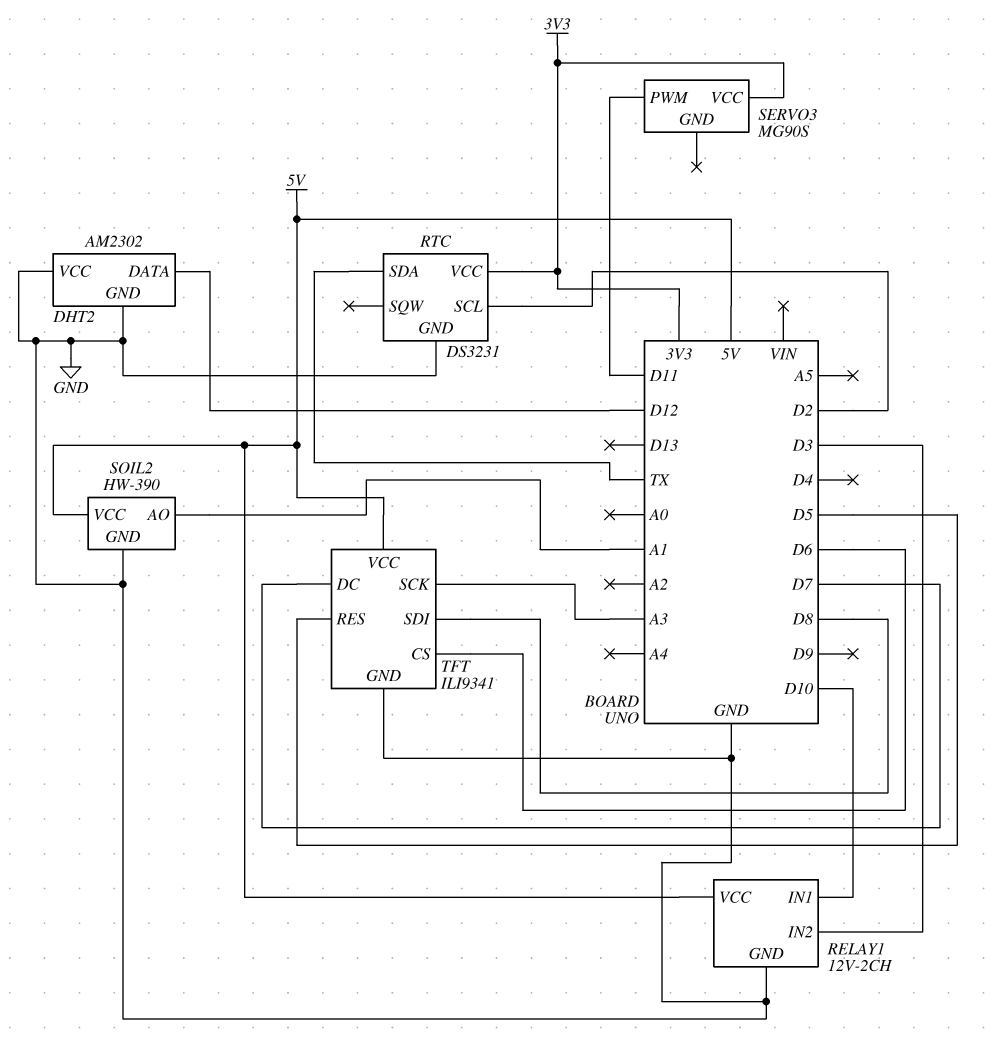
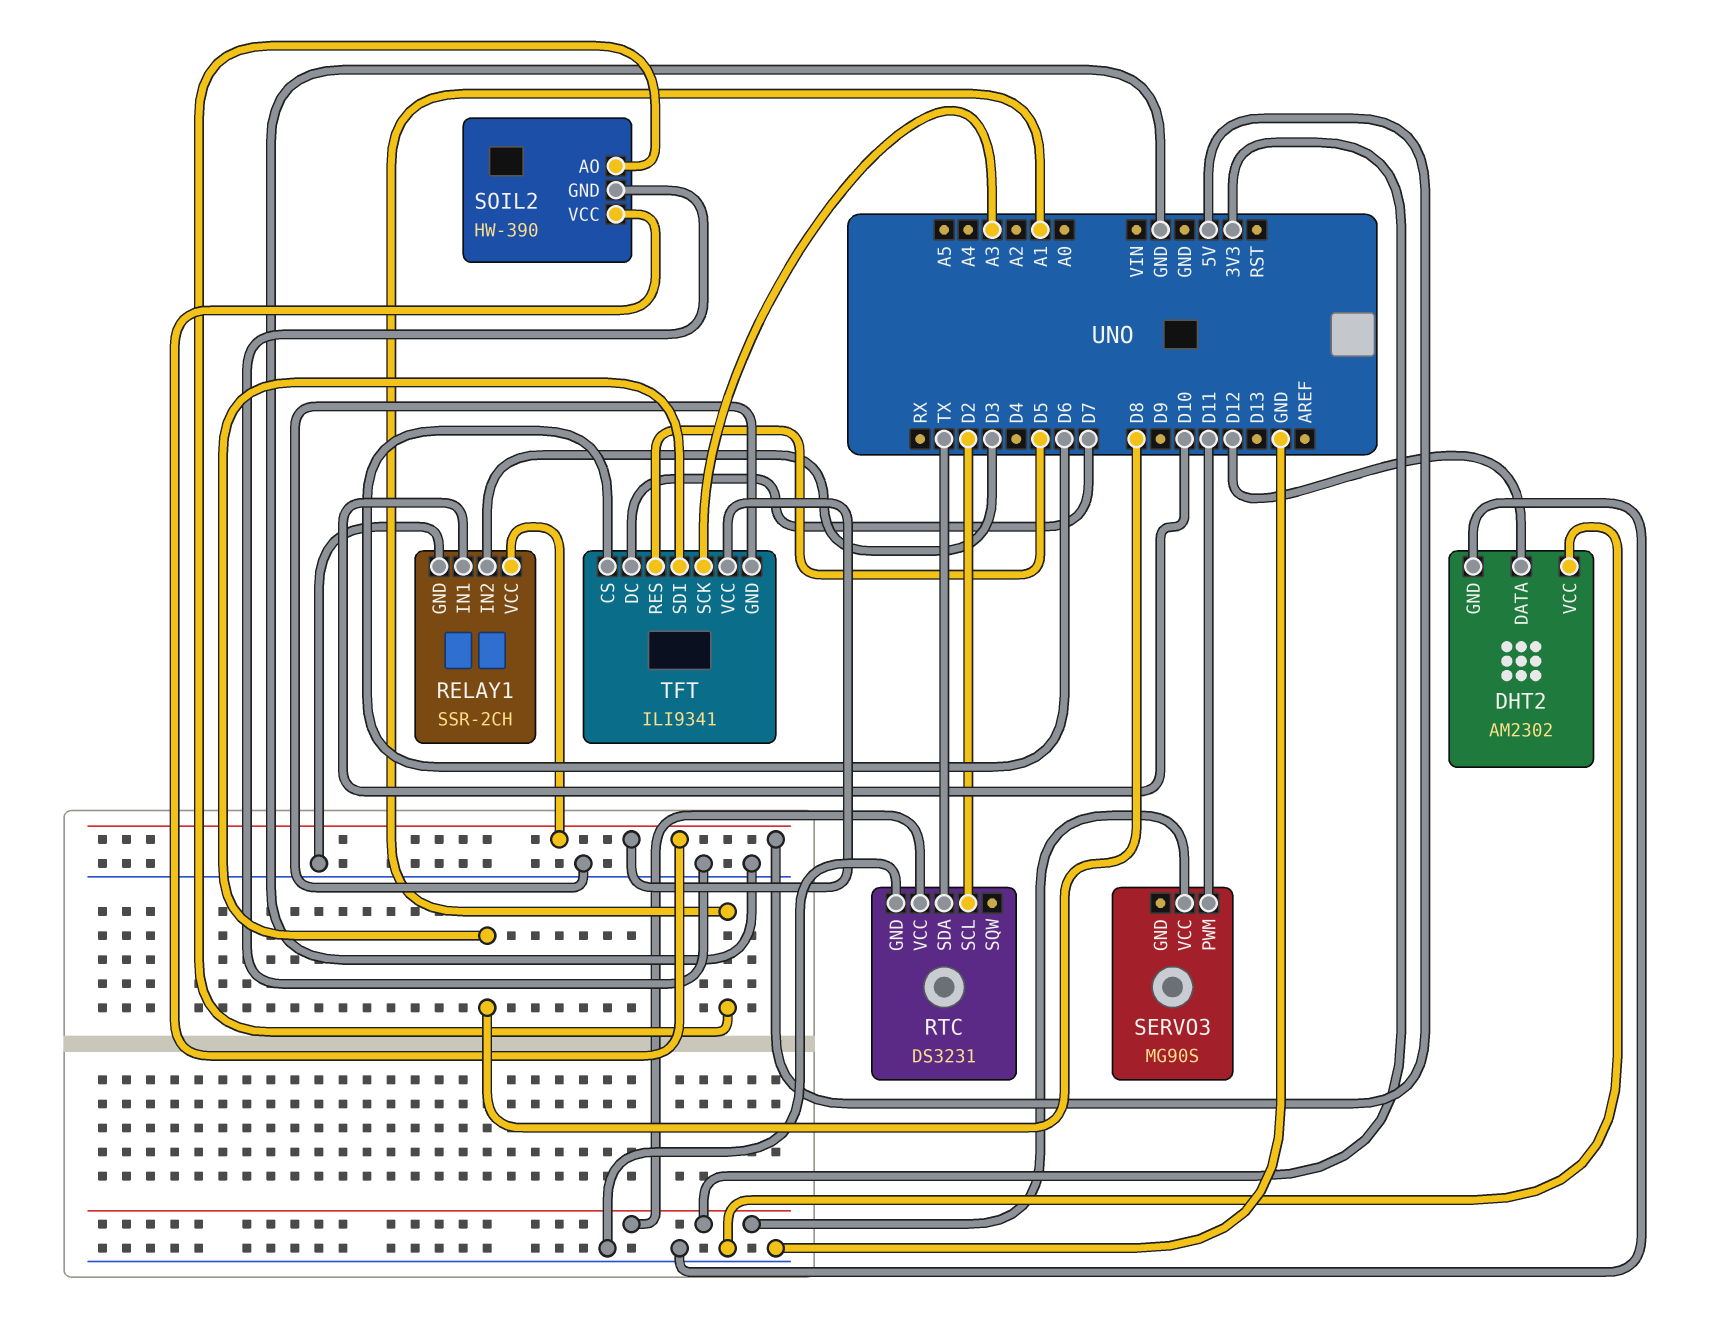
RELAY1: 12V-2CH -> SSR-2CH

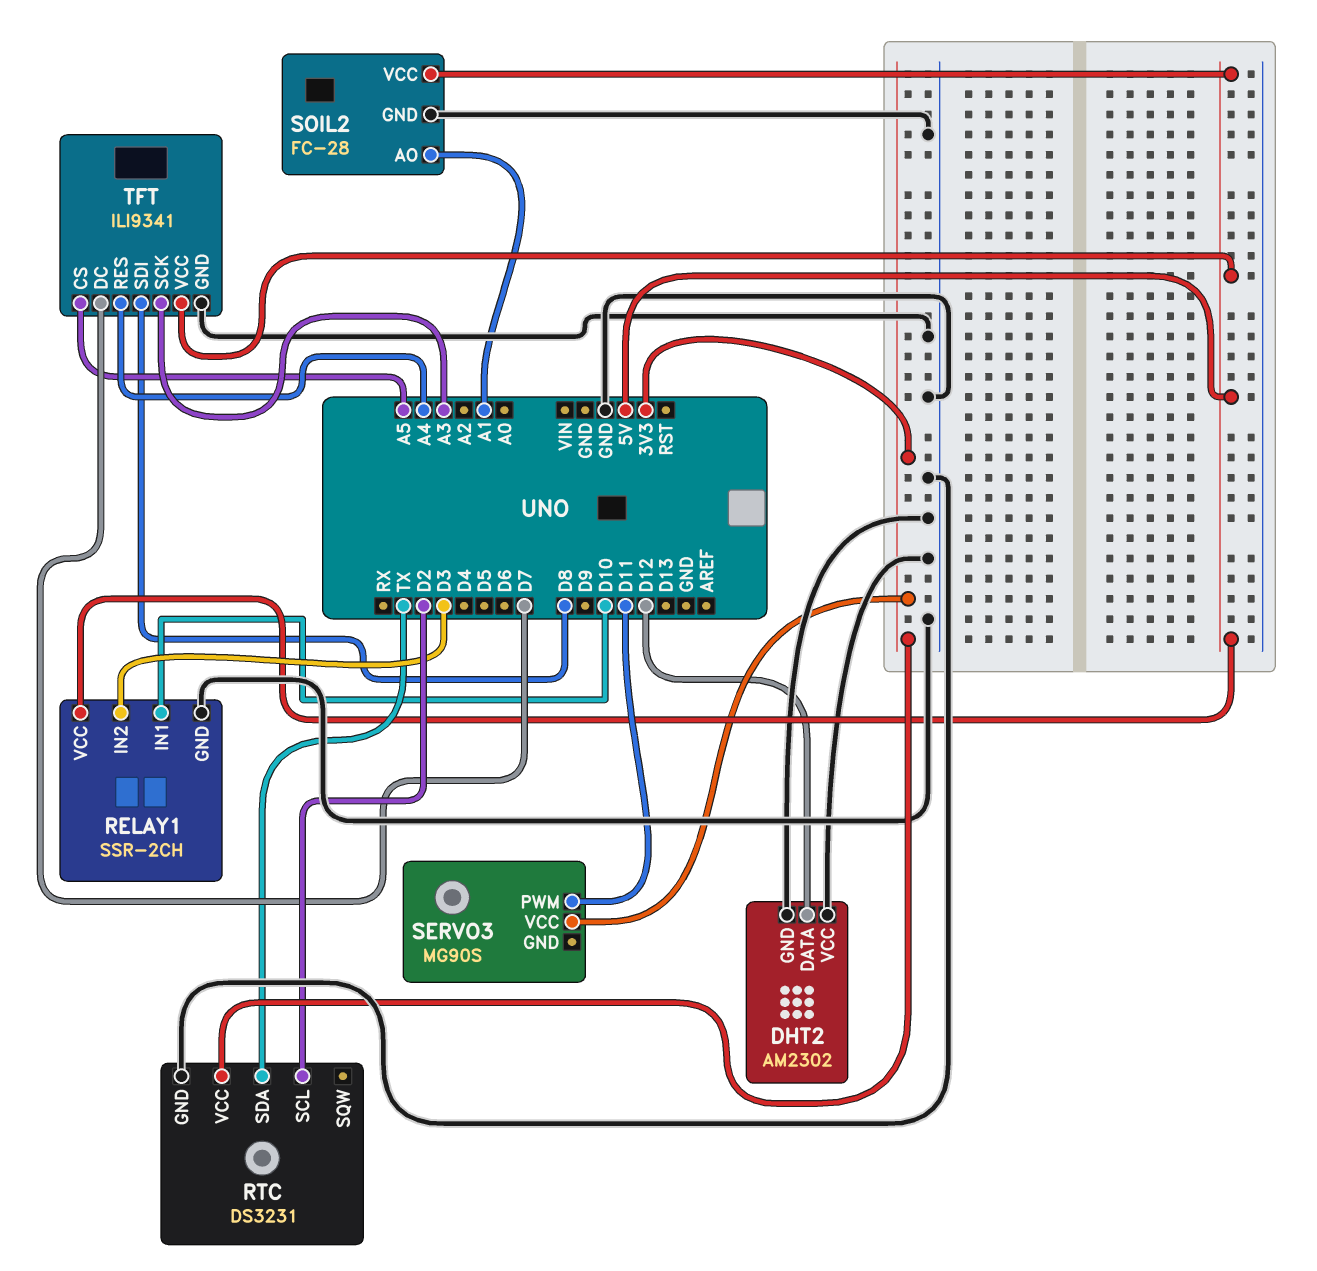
SOIL2: HW-390 -> FC-28
TFT pin CS: D6 -> A5
TFT pin RES: D5 -> A4

